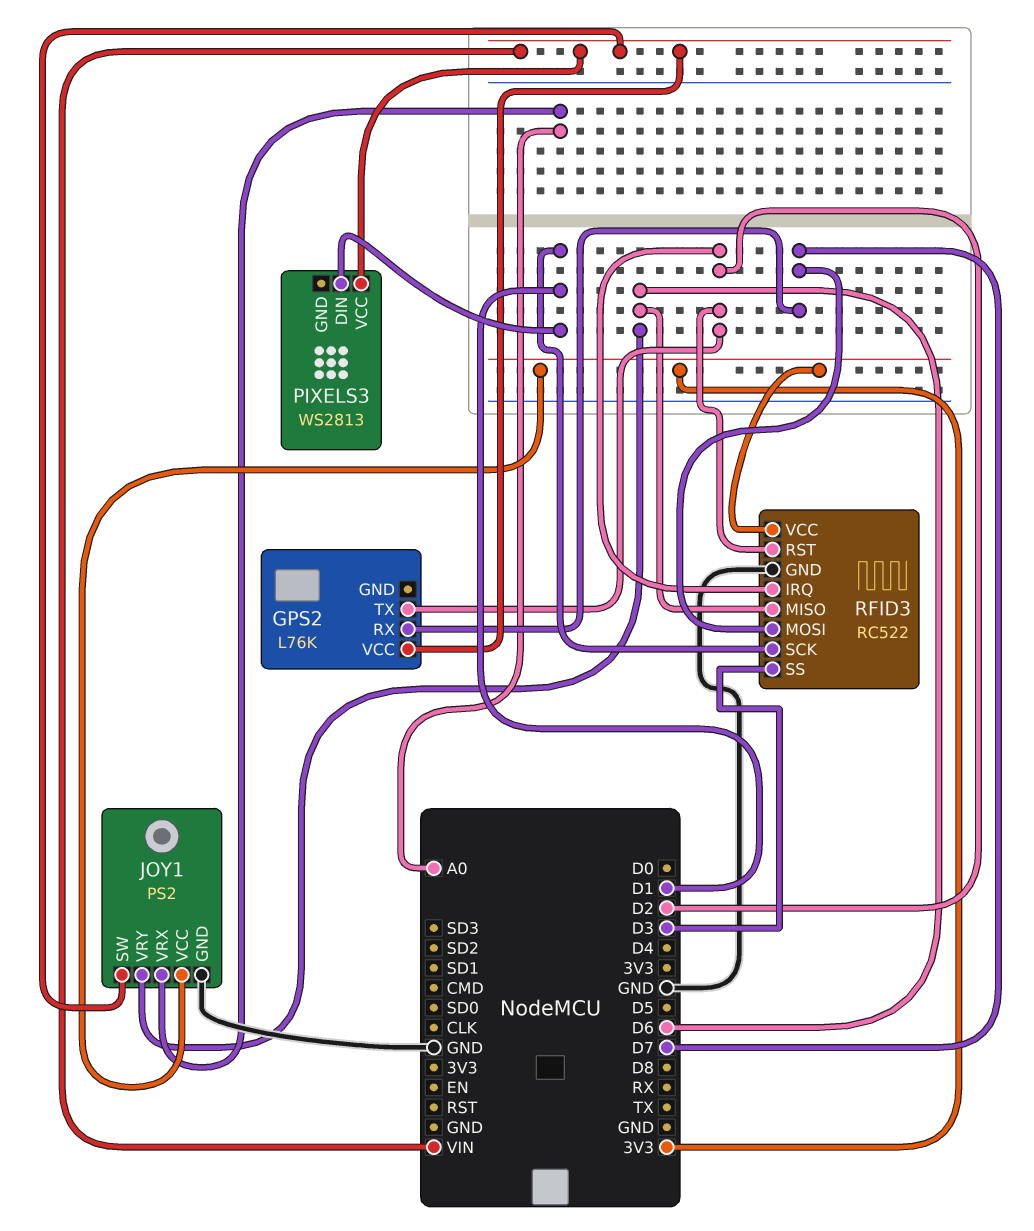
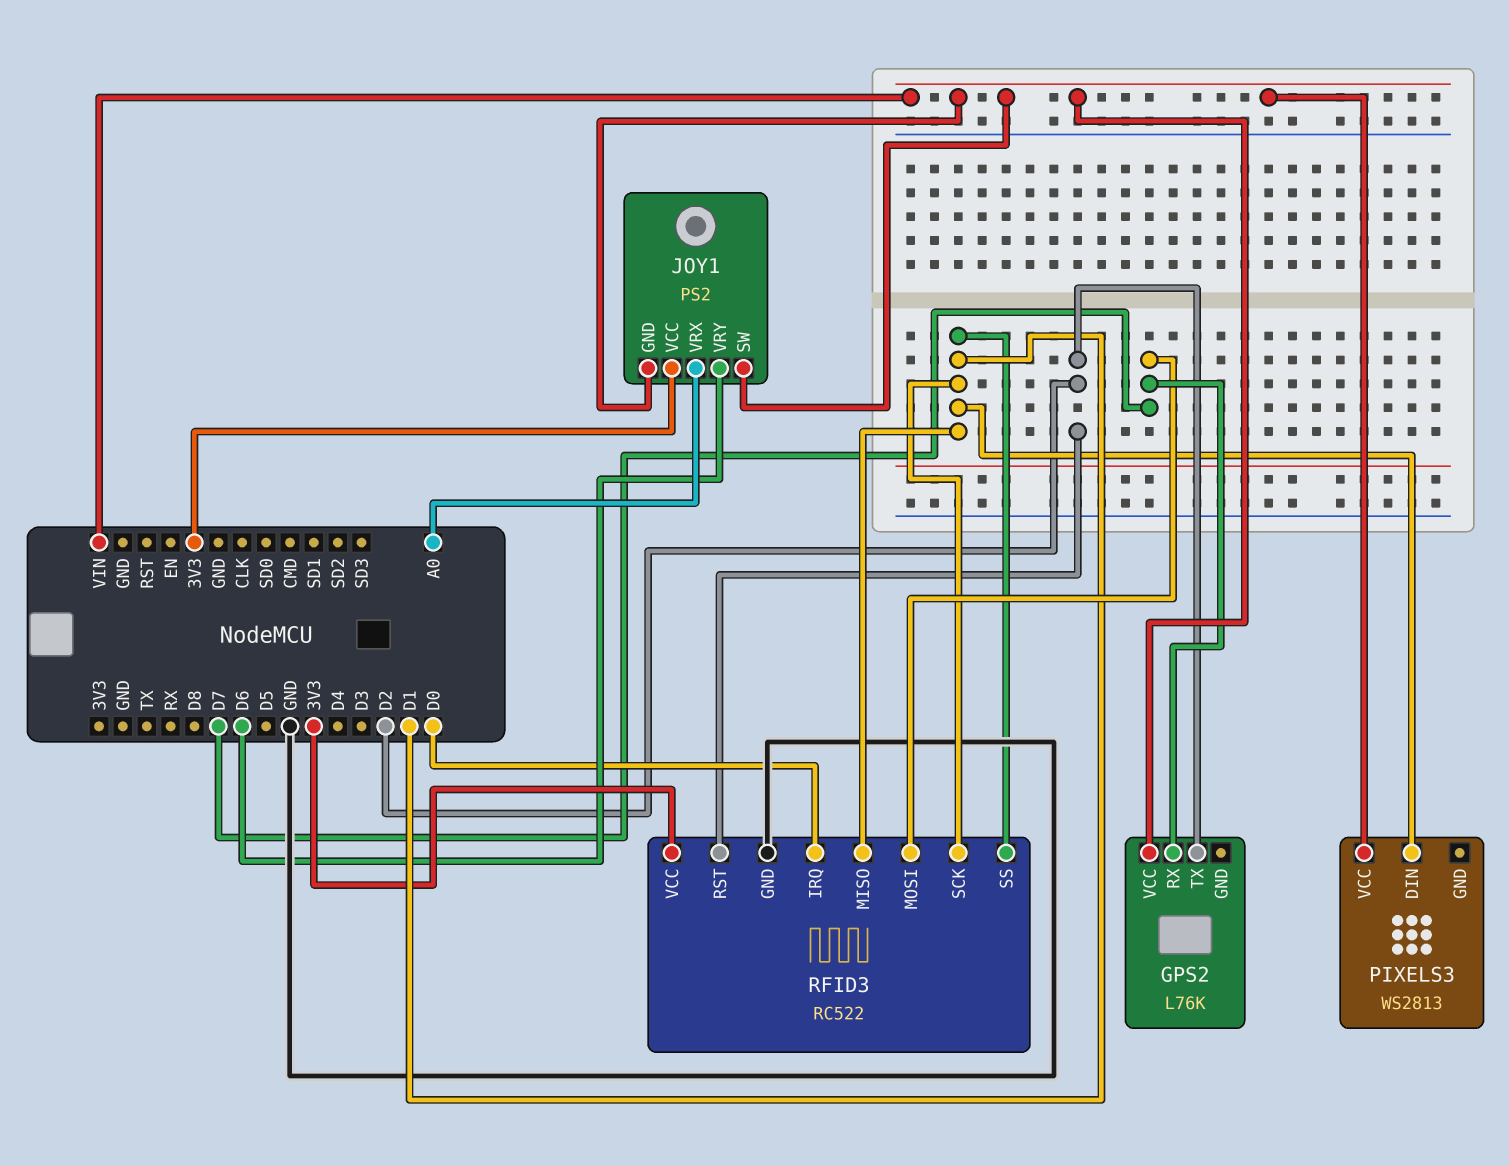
JOY1 pin GND: GND -> VIN
RFID3 pin IRQ: D2 -> D0
RFID3 pin MISO: D6 -> D1
RFID3 pin SS: D3 -> D1

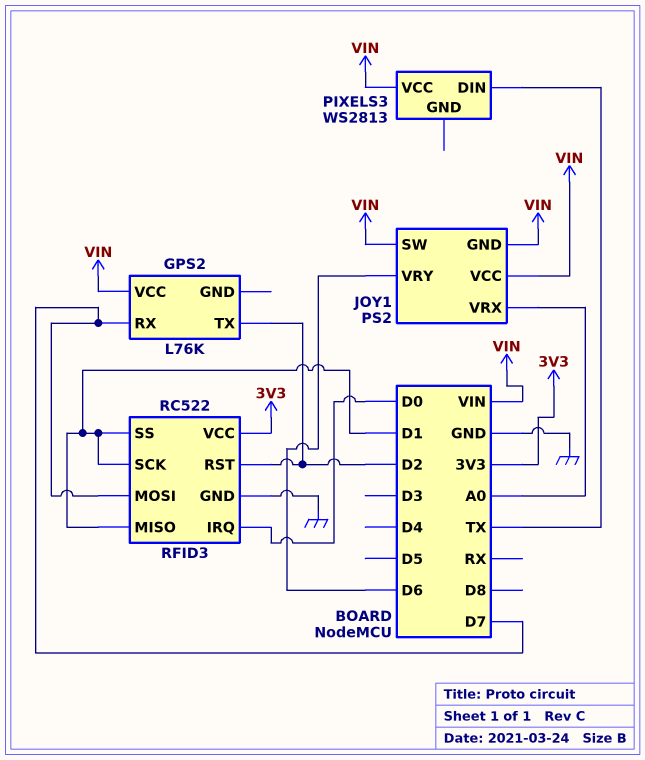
JOY1 pin VCC: 3V3 -> VIN
PIXELS3 pin DIN: D1 -> TX

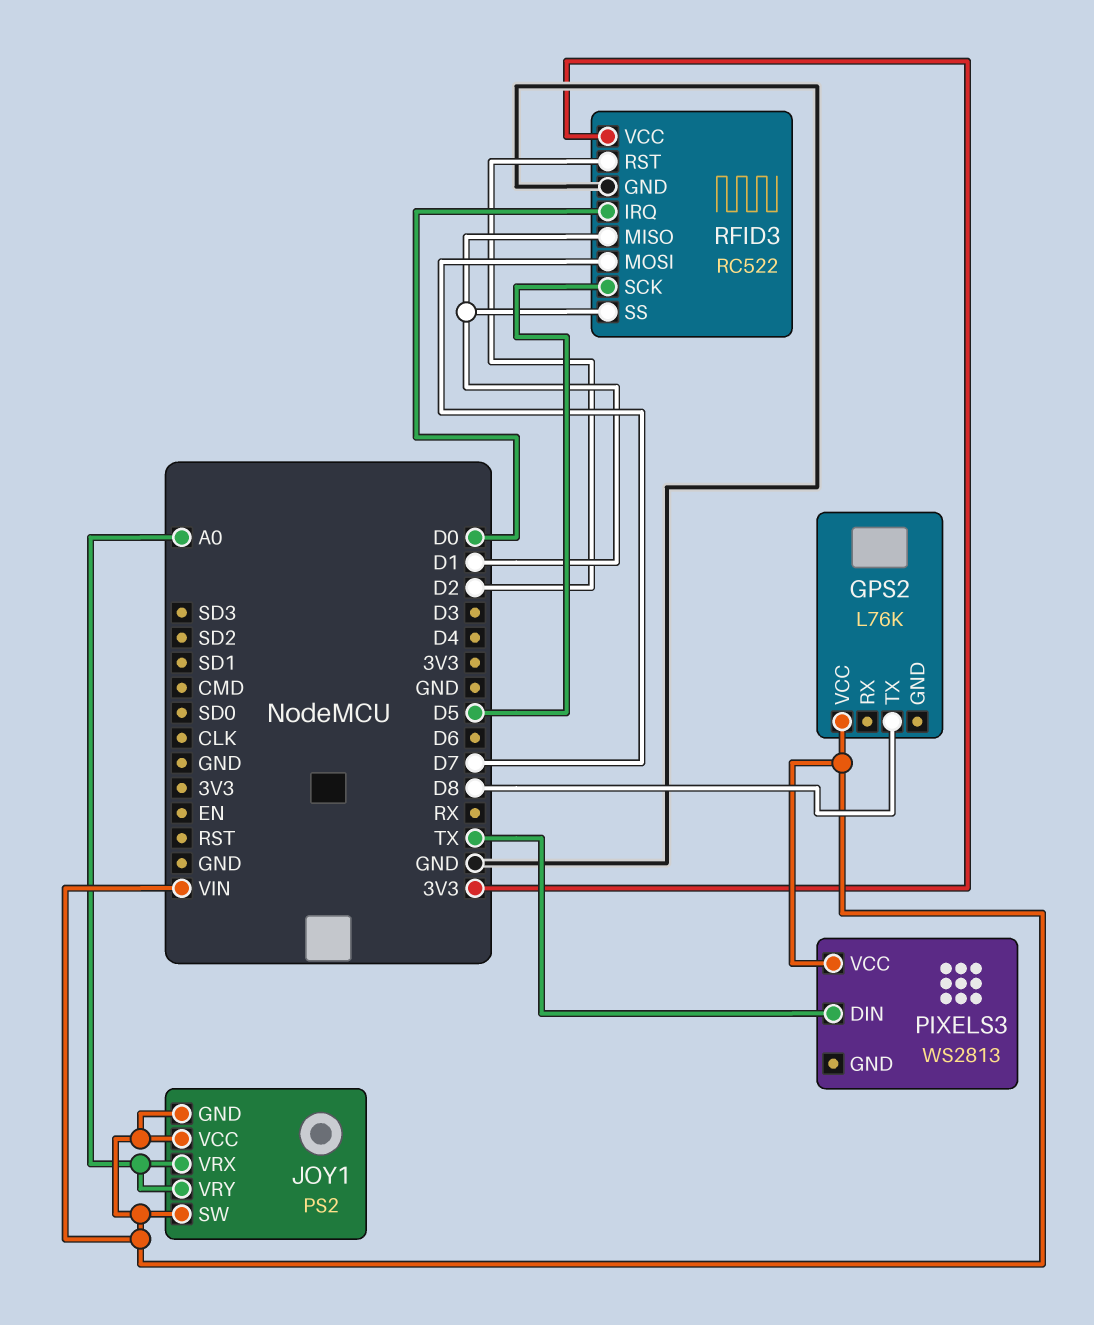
GPS2 pin RX: D7 -> none
GPS2 pin TX: D2 -> D8
JOY1 pin VRY: D6 -> A0
RFID3 pin SCK: D1 -> D5

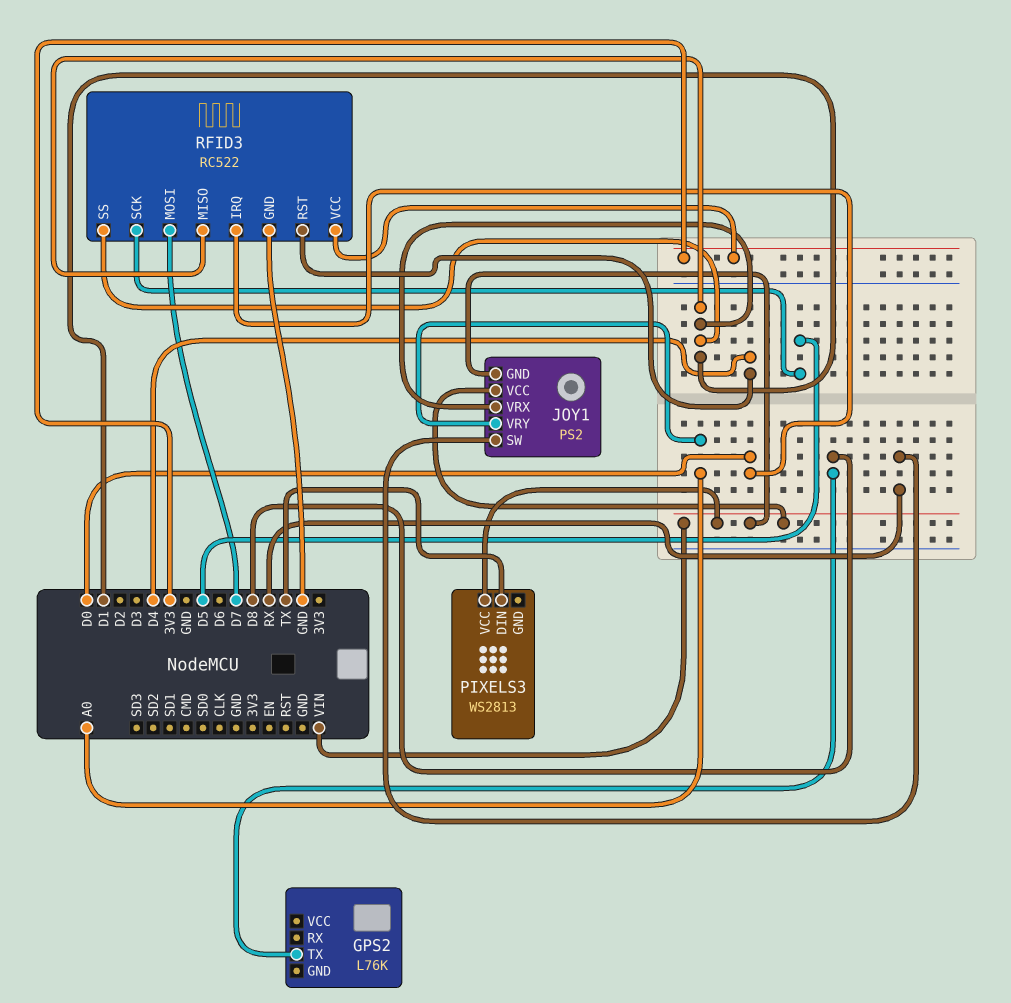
GPS2 pin VCC: VIN -> none
JOY1 pin SW: VIN -> RX
JOY1 pin VRX: A0 -> D1
RFID3 pin RST: D2 -> D4

